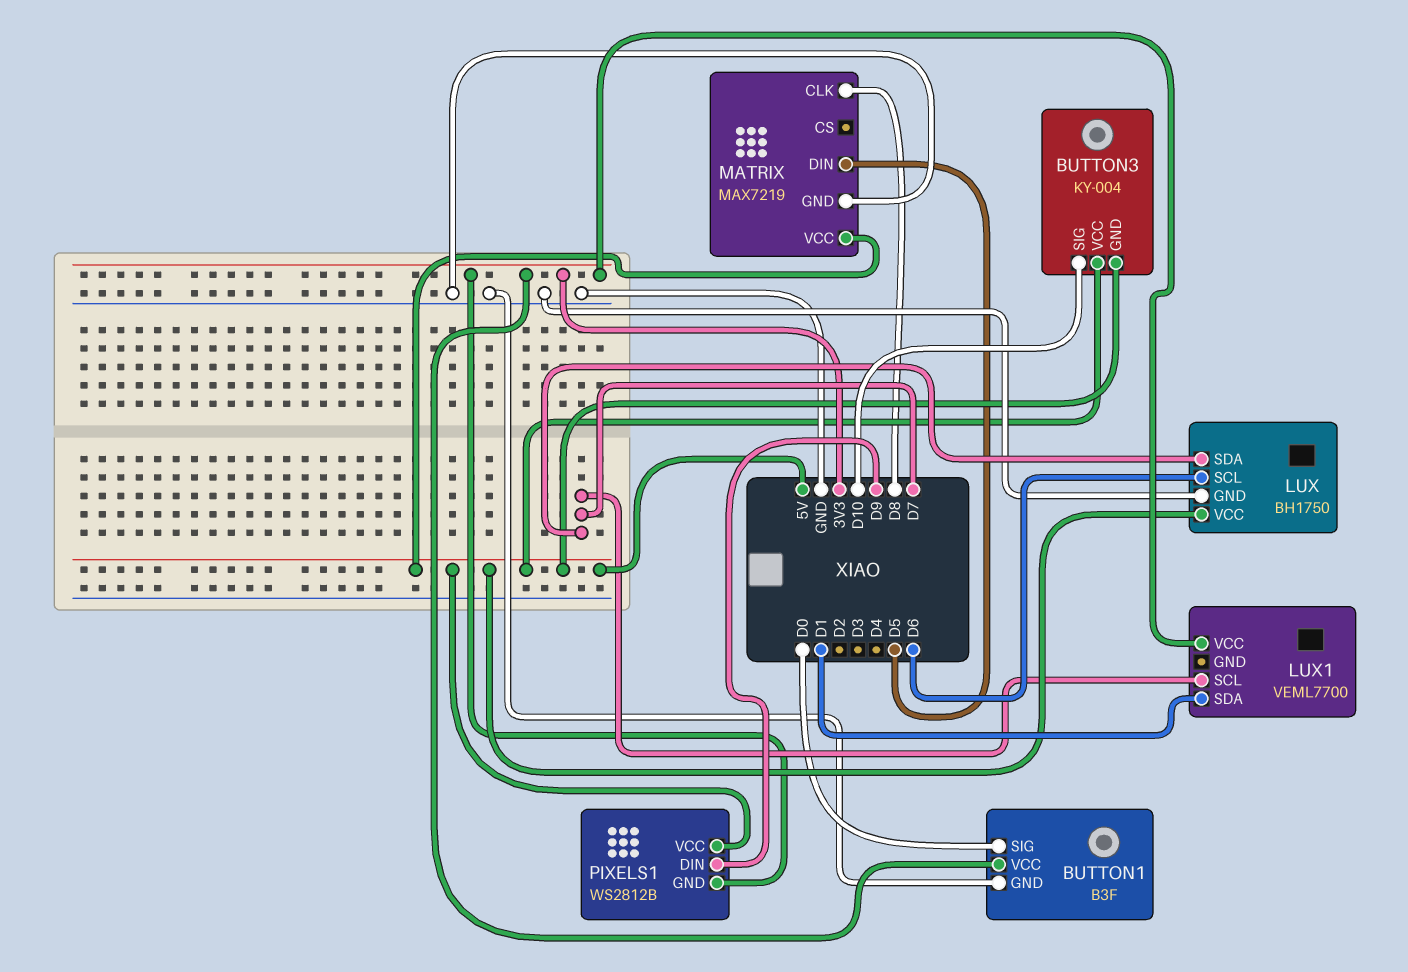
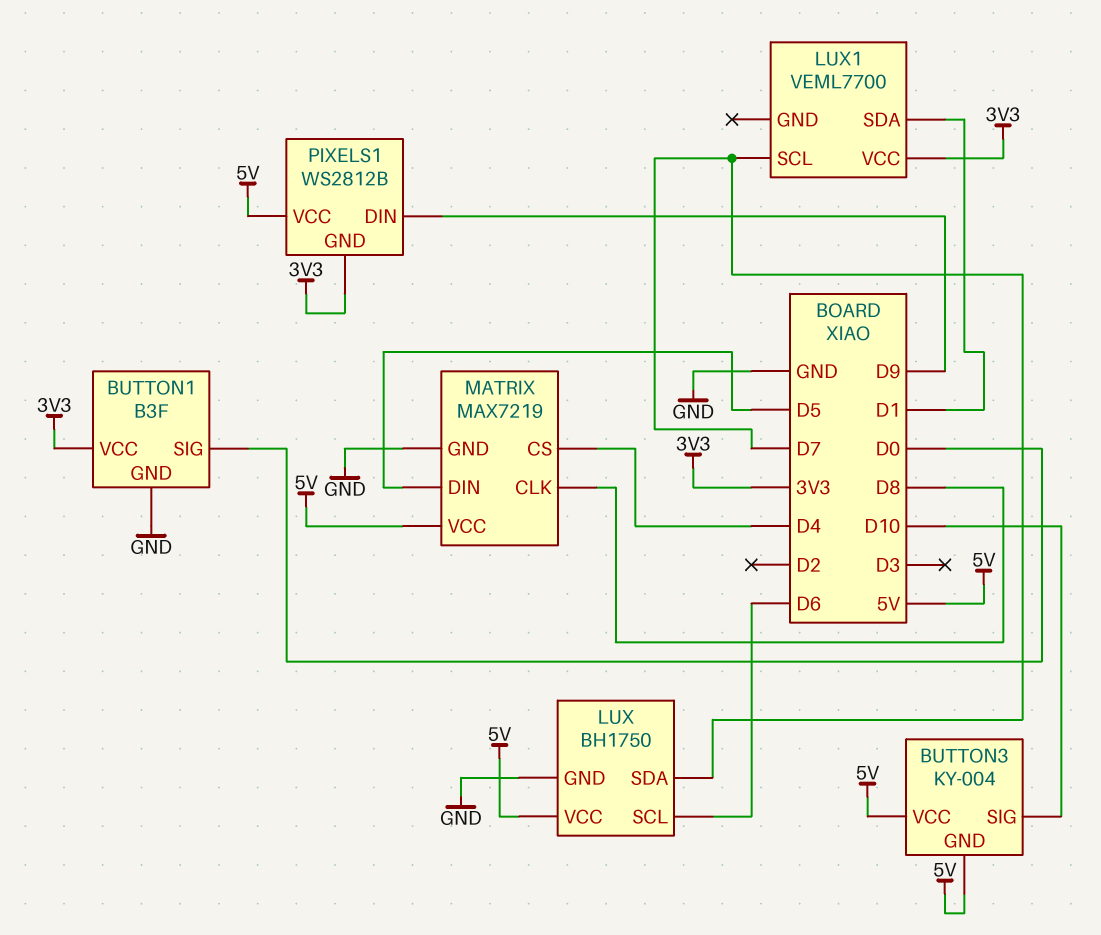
MATRIX pin CS: none -> D4

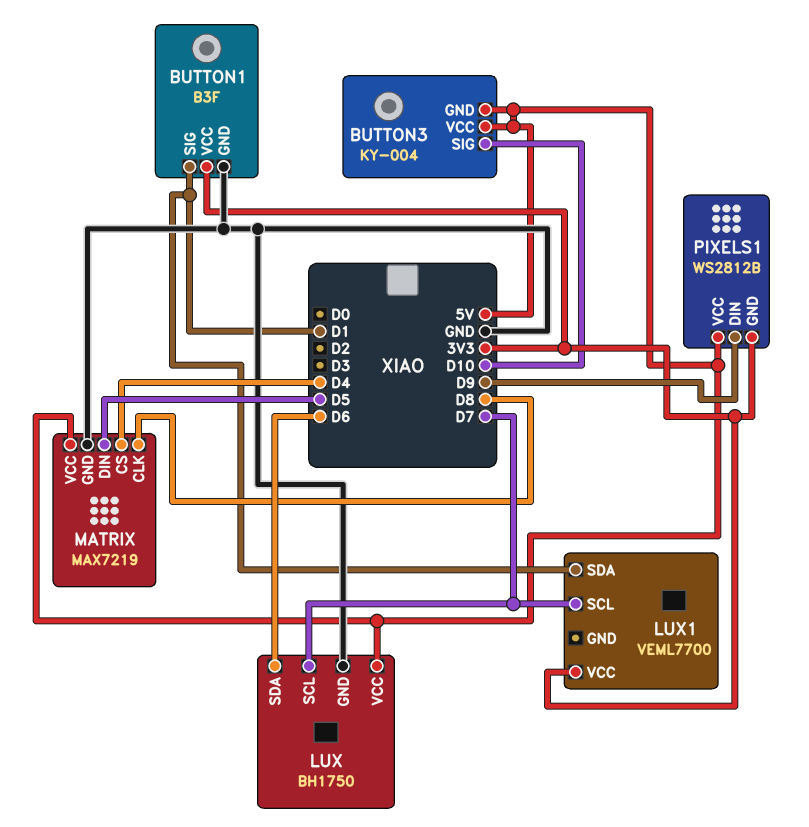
BUTTON1 pin SIG: D0 -> D1
LUX pin SCL: D6 -> D7
LUX pin SDA: D7 -> D6

